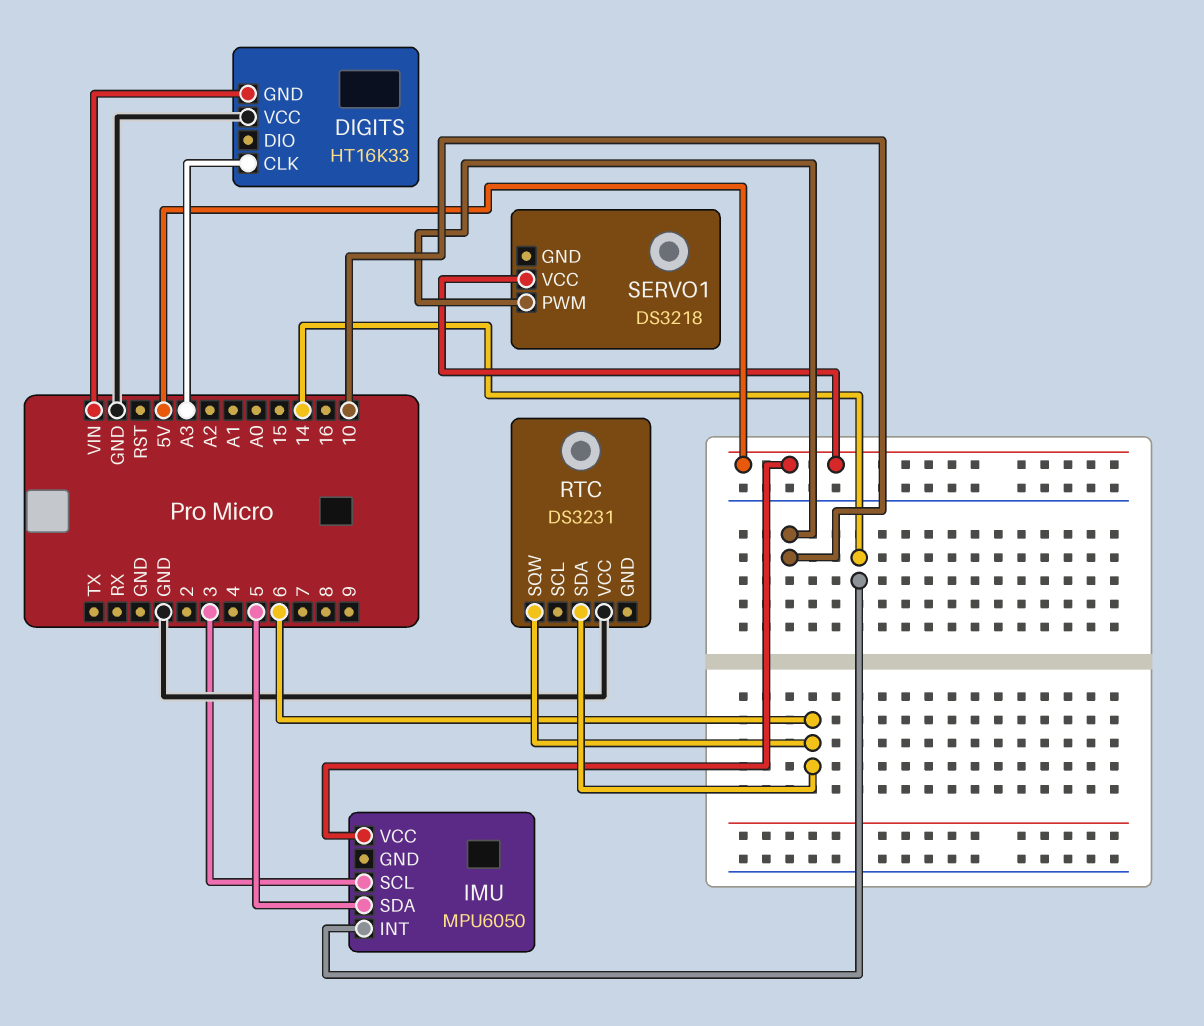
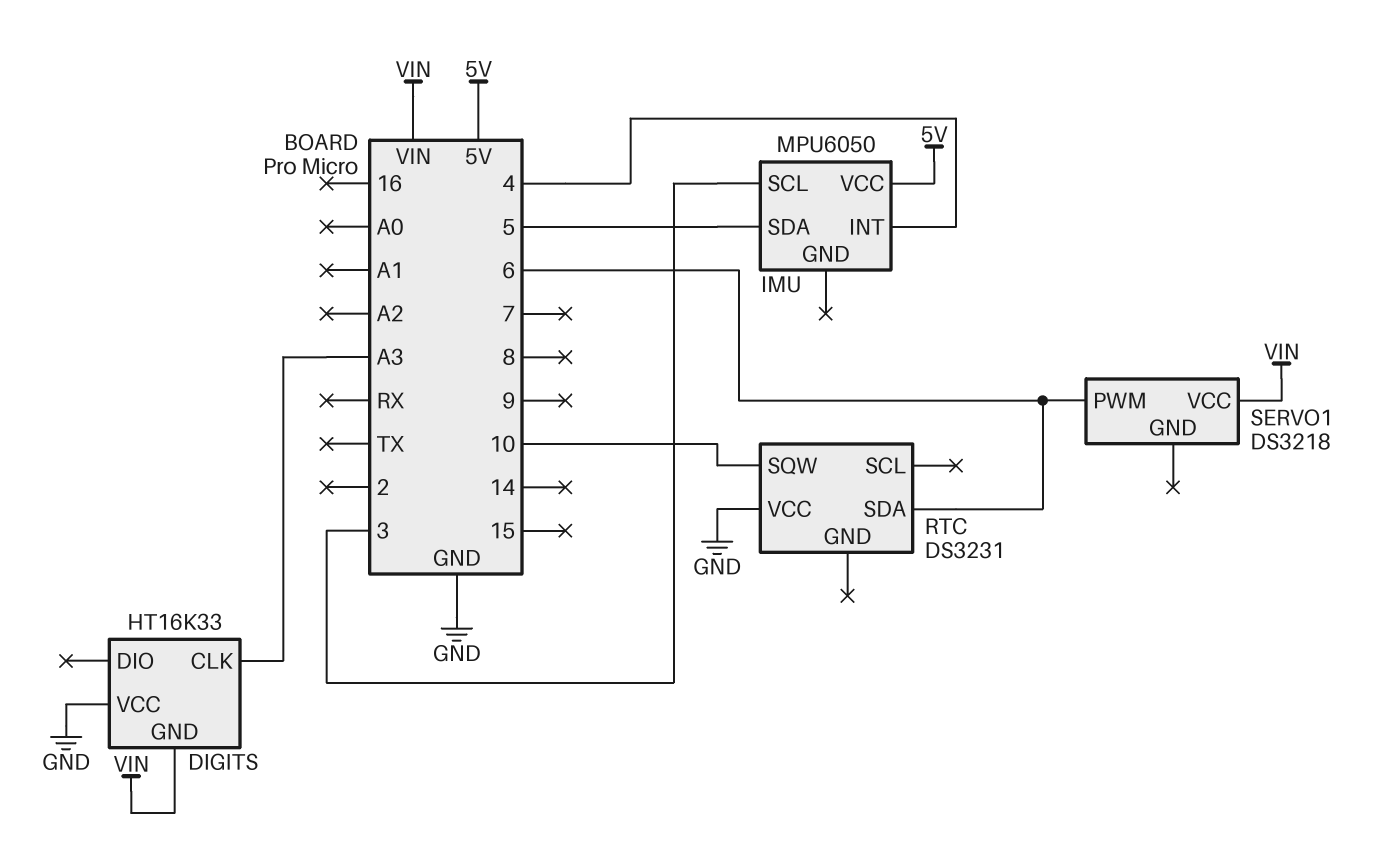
IMU pin INT: 14 -> 4
RTC pin SQW: 6 -> 10
SERVO1 pin PWM: 10 -> 6
SERVO1 pin VCC: 5V -> VIN

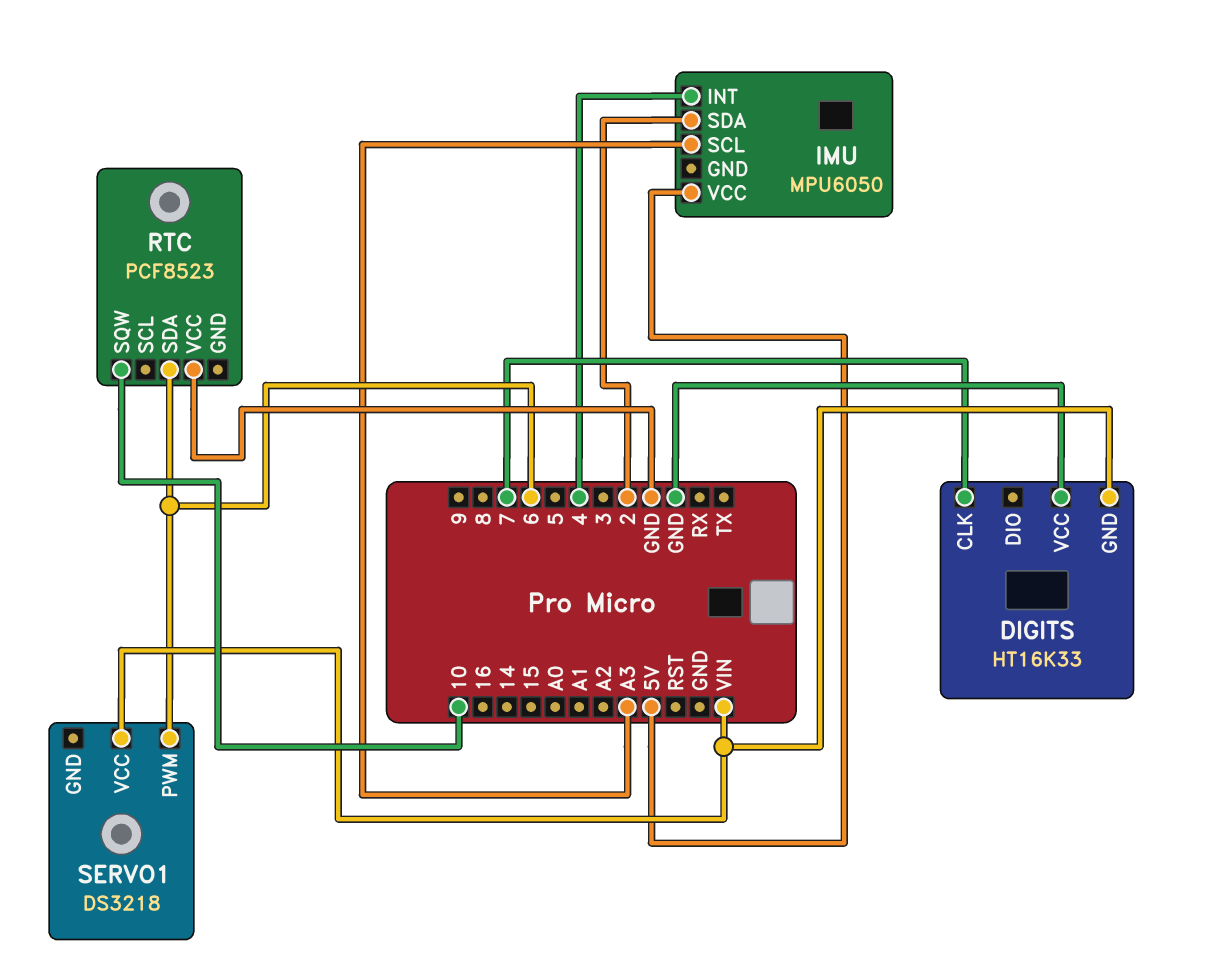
DIGITS pin CLK: A3 -> 7
IMU pin SCL: 3 -> A3
IMU pin SDA: 5 -> 2
RTC: DS3231 -> PCF8523

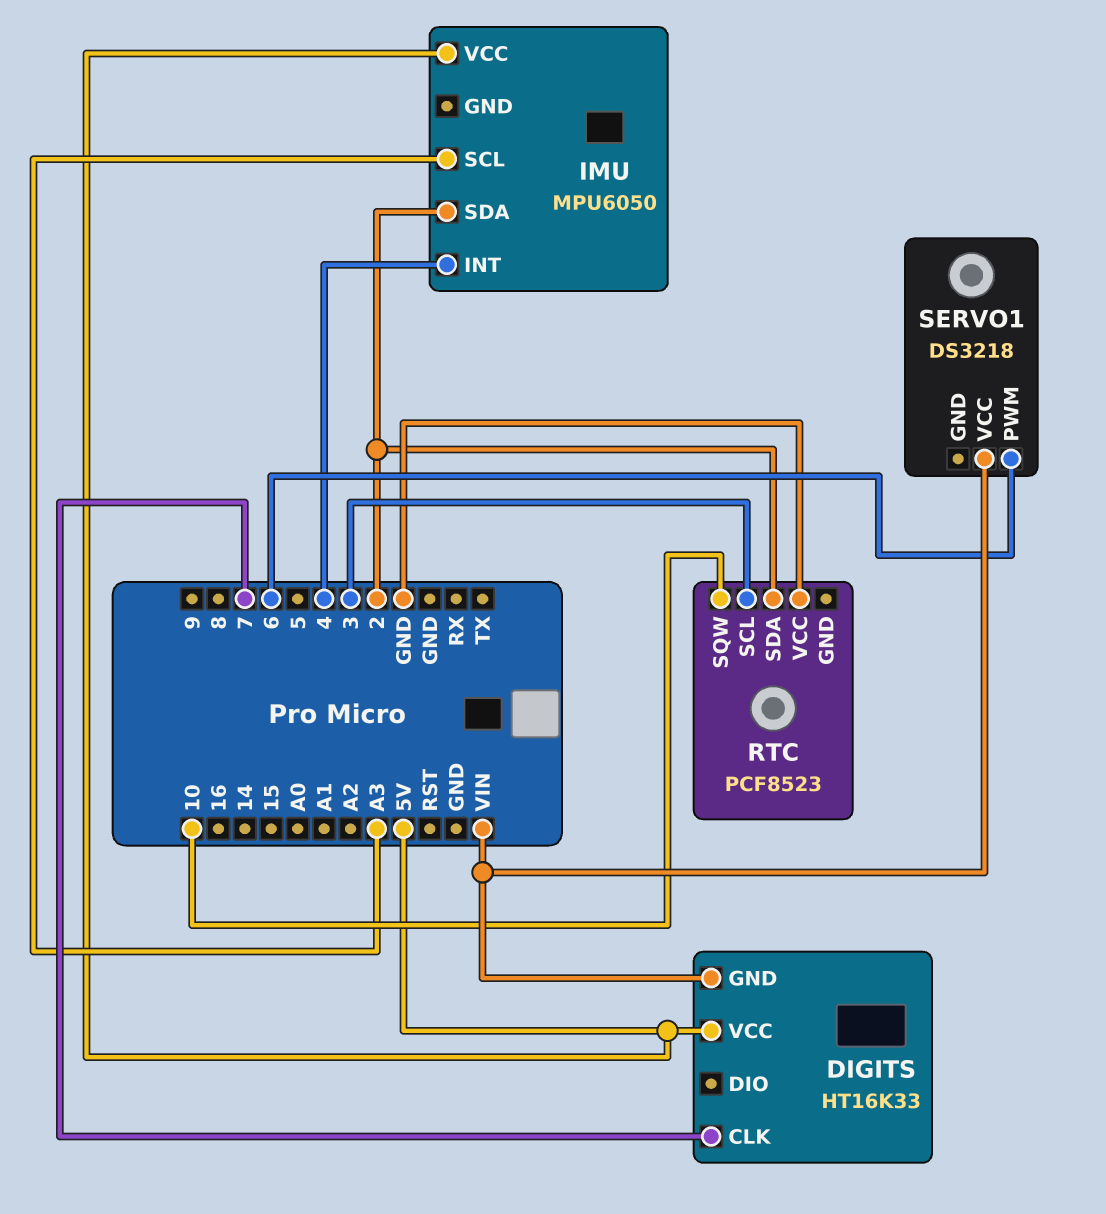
DIGITS pin VCC: GND -> 5V
RTC pin SCL: none -> 3
RTC pin SDA: 6 -> 2

